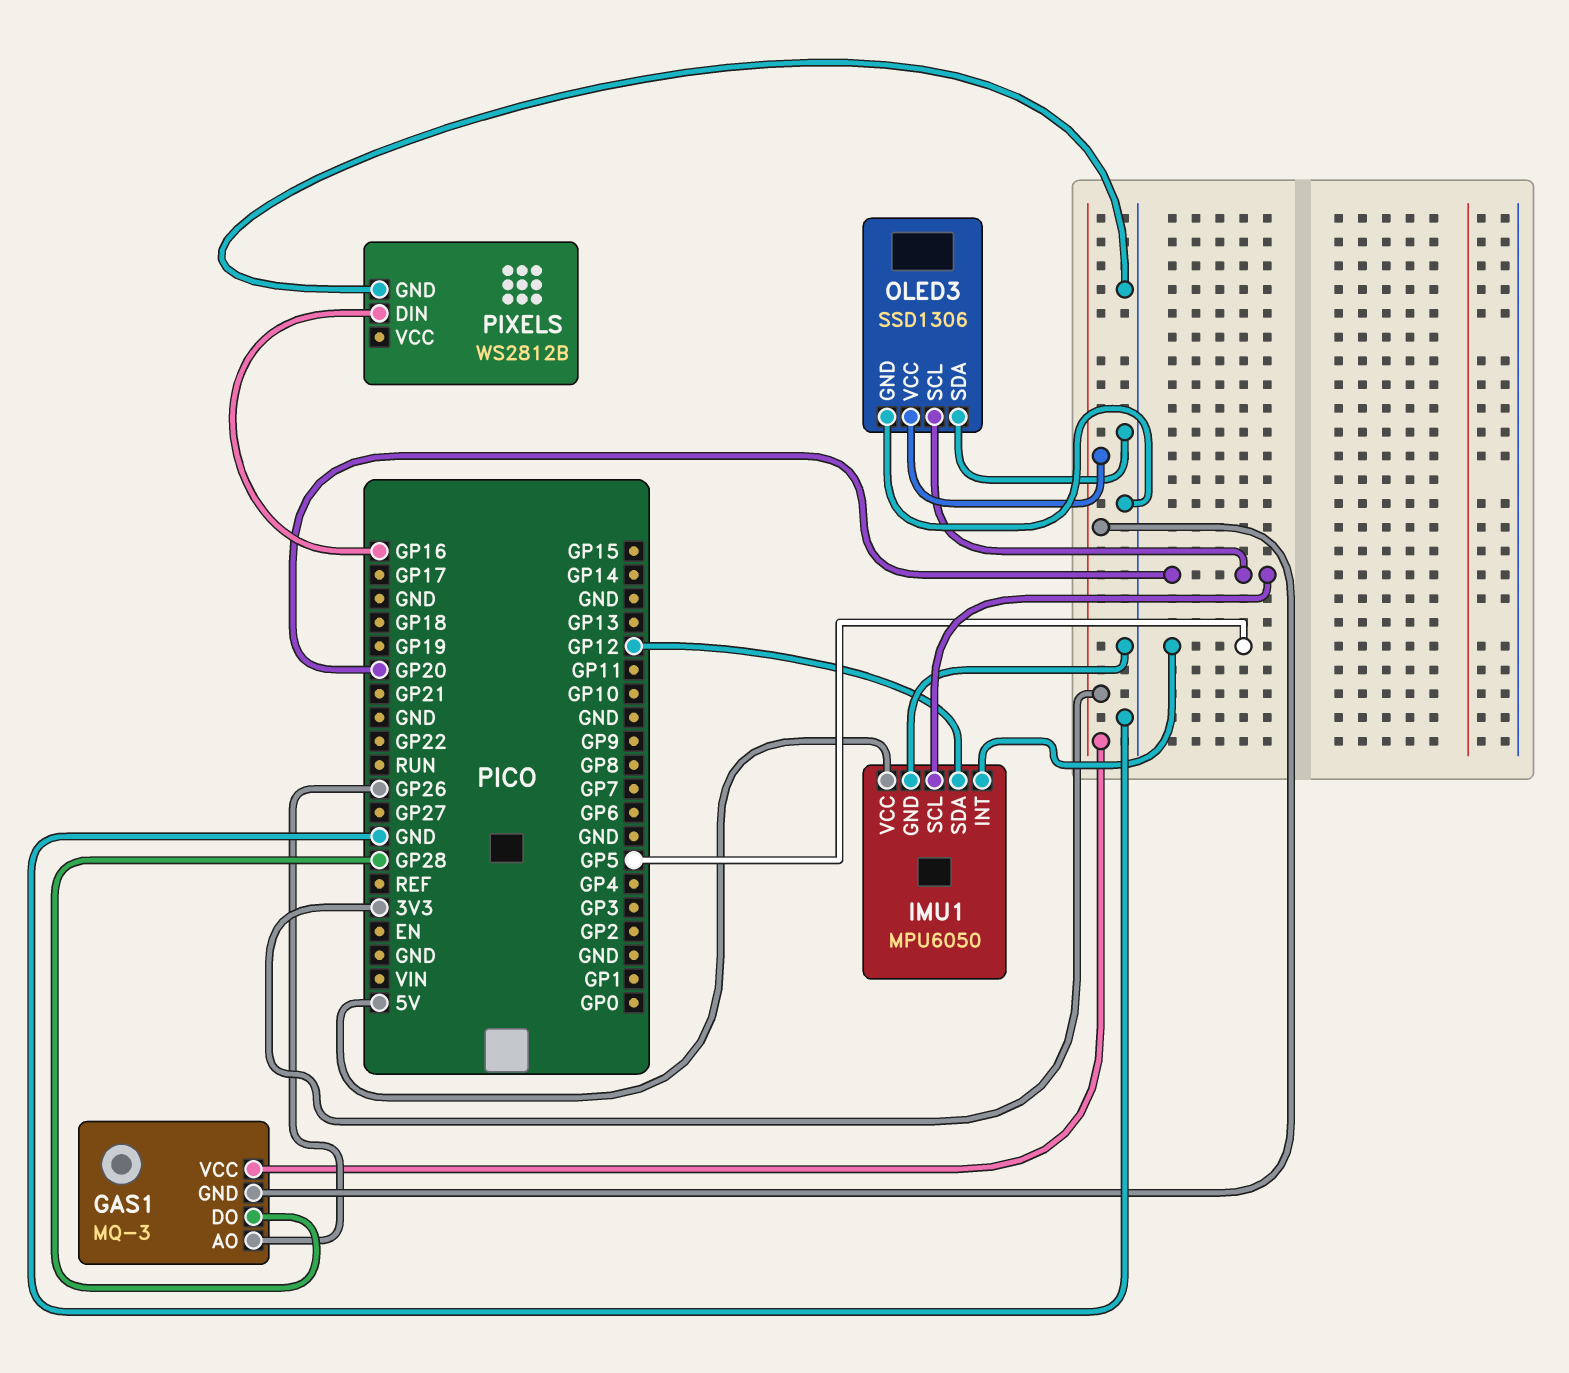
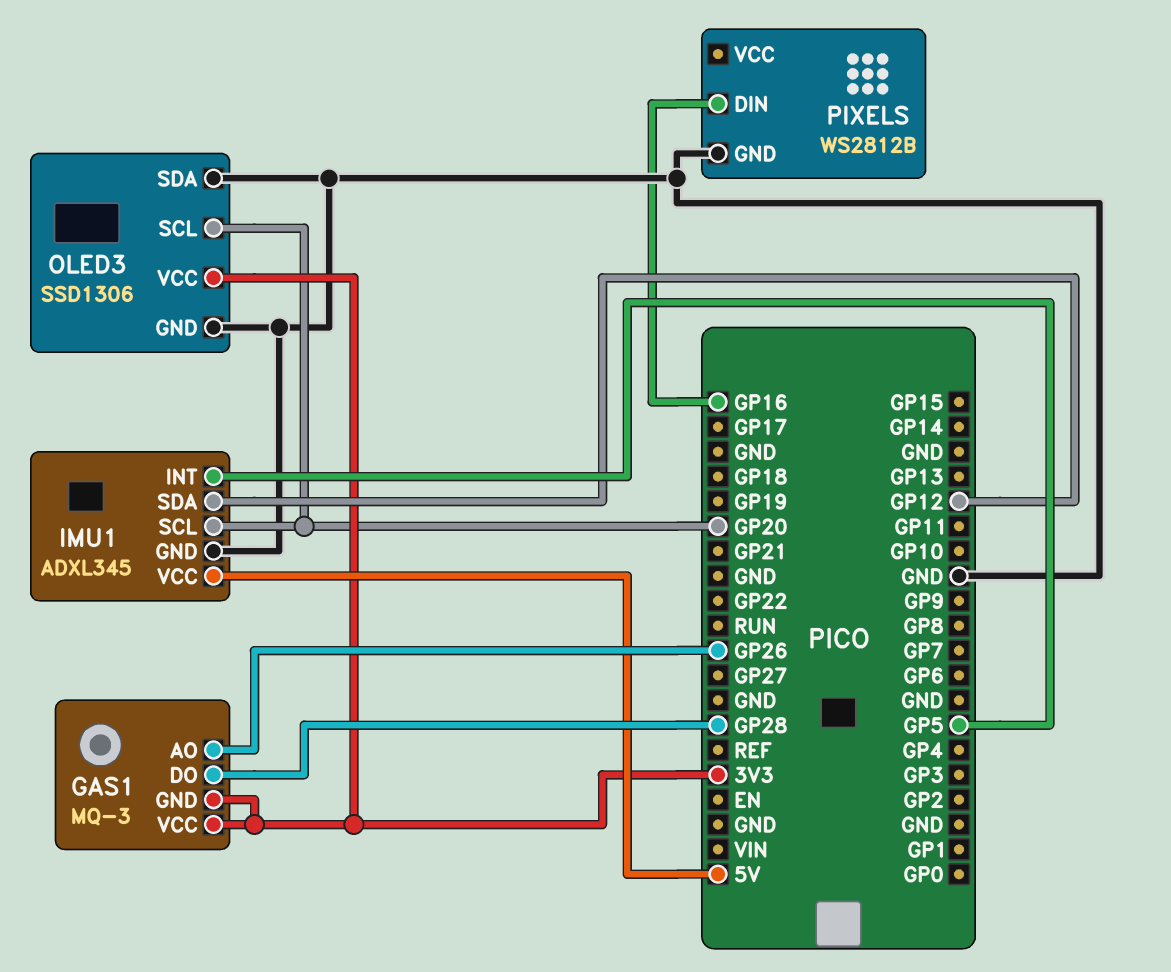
IMU1: MPU6050 -> ADXL345

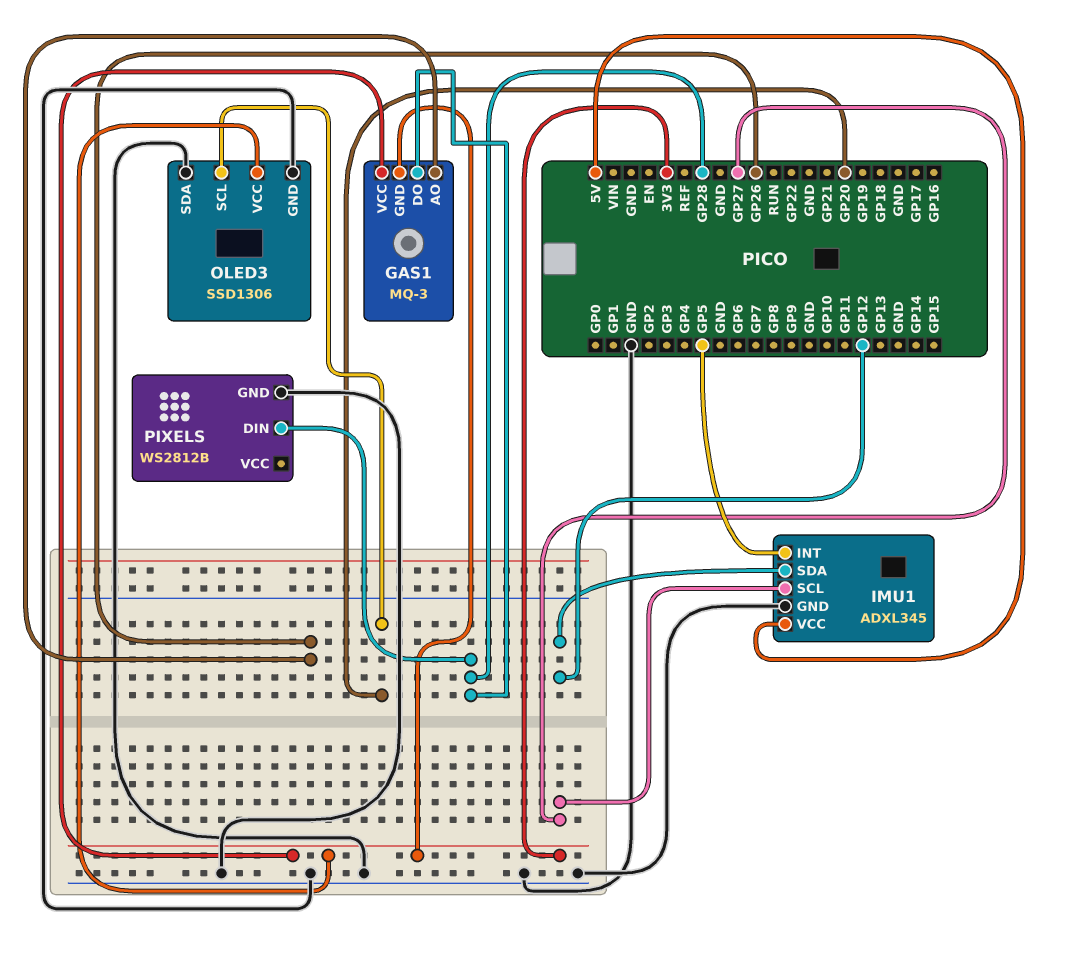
IMU1 pin SCL: GP20 -> GP27
PIXELS pin DIN: GP16 -> GP28

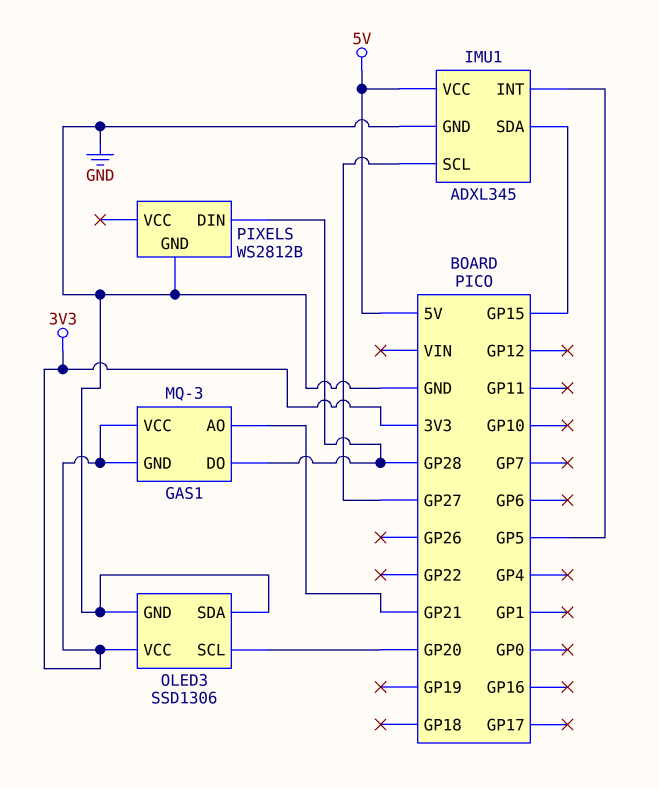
GAS1 pin AO: GP26 -> GP21
IMU1 pin SDA: GP12 -> GP15

